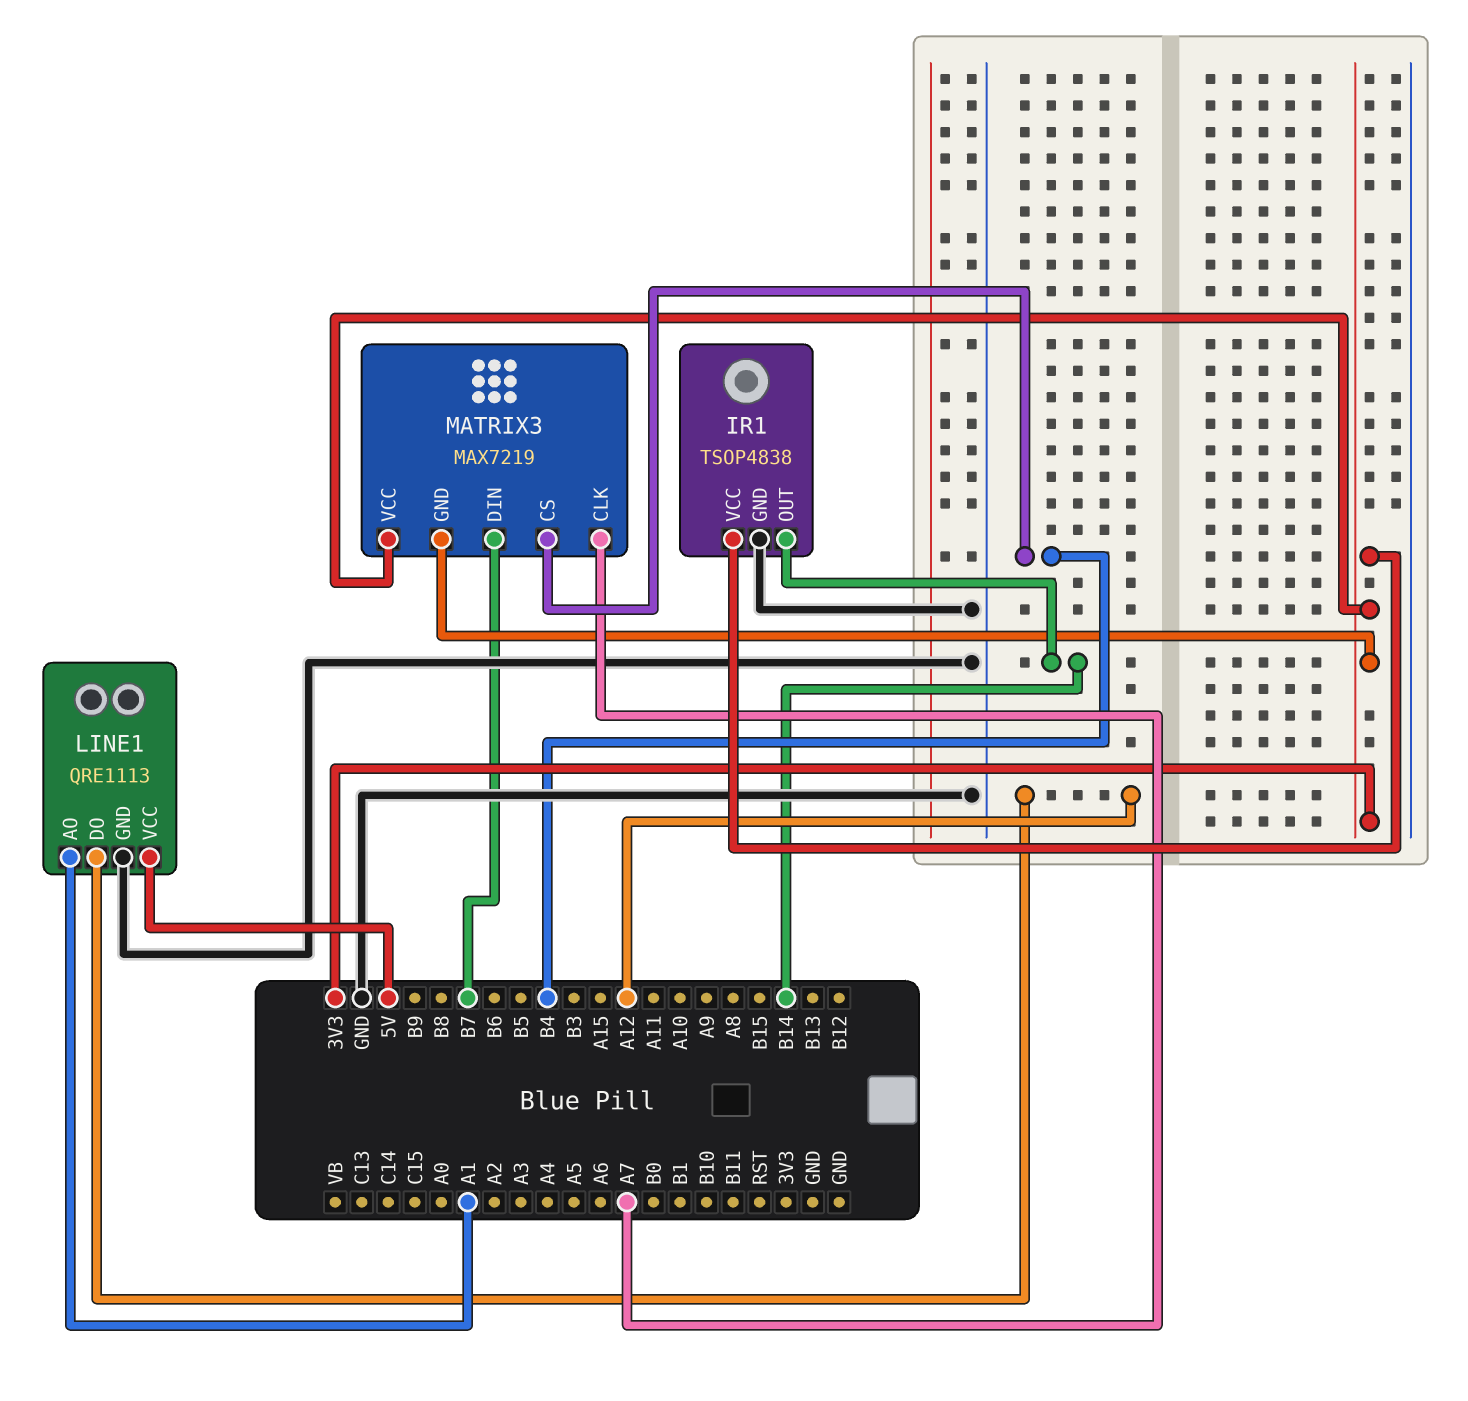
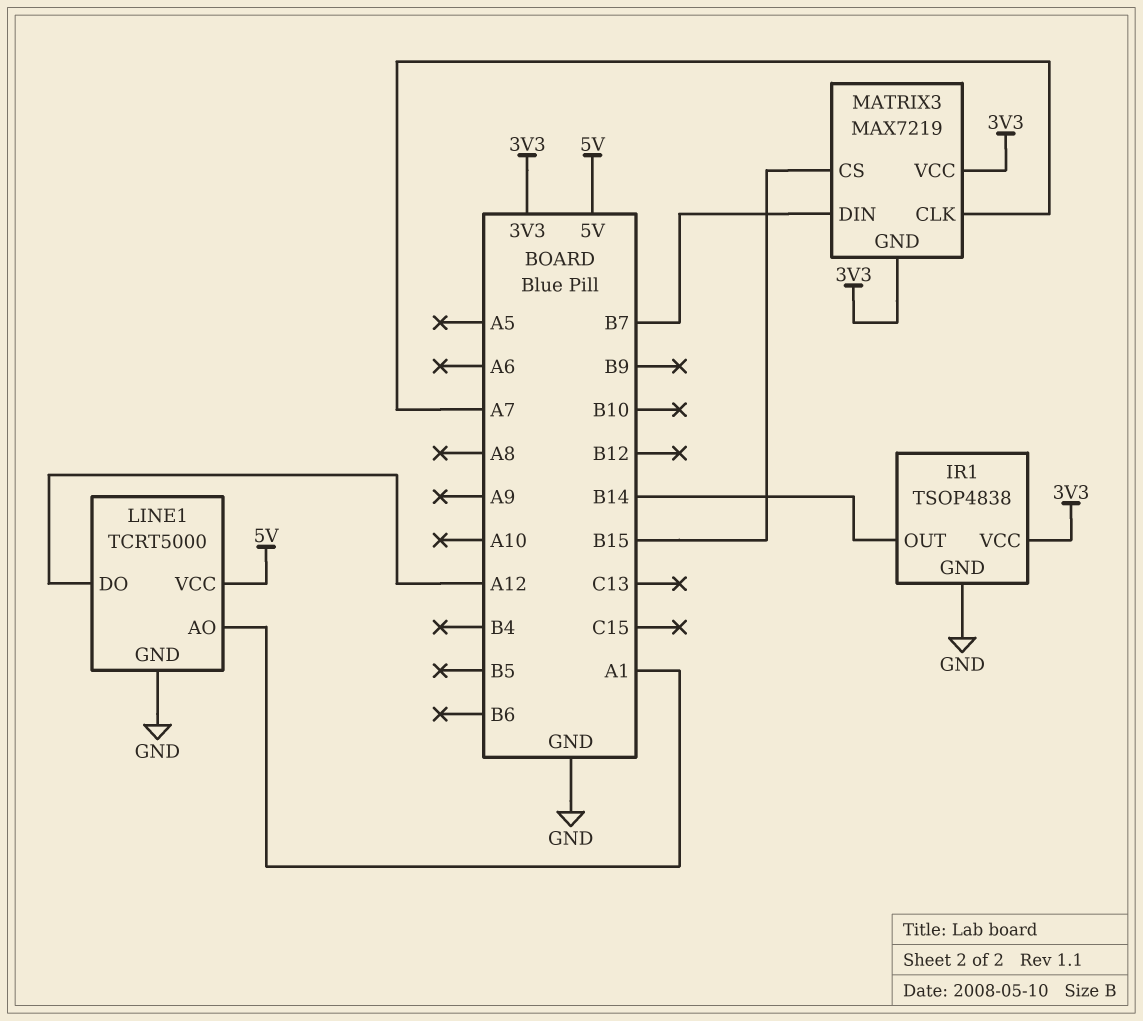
LINE1: QRE1113 -> TCRT5000
MATRIX3 pin CS: B4 -> B15

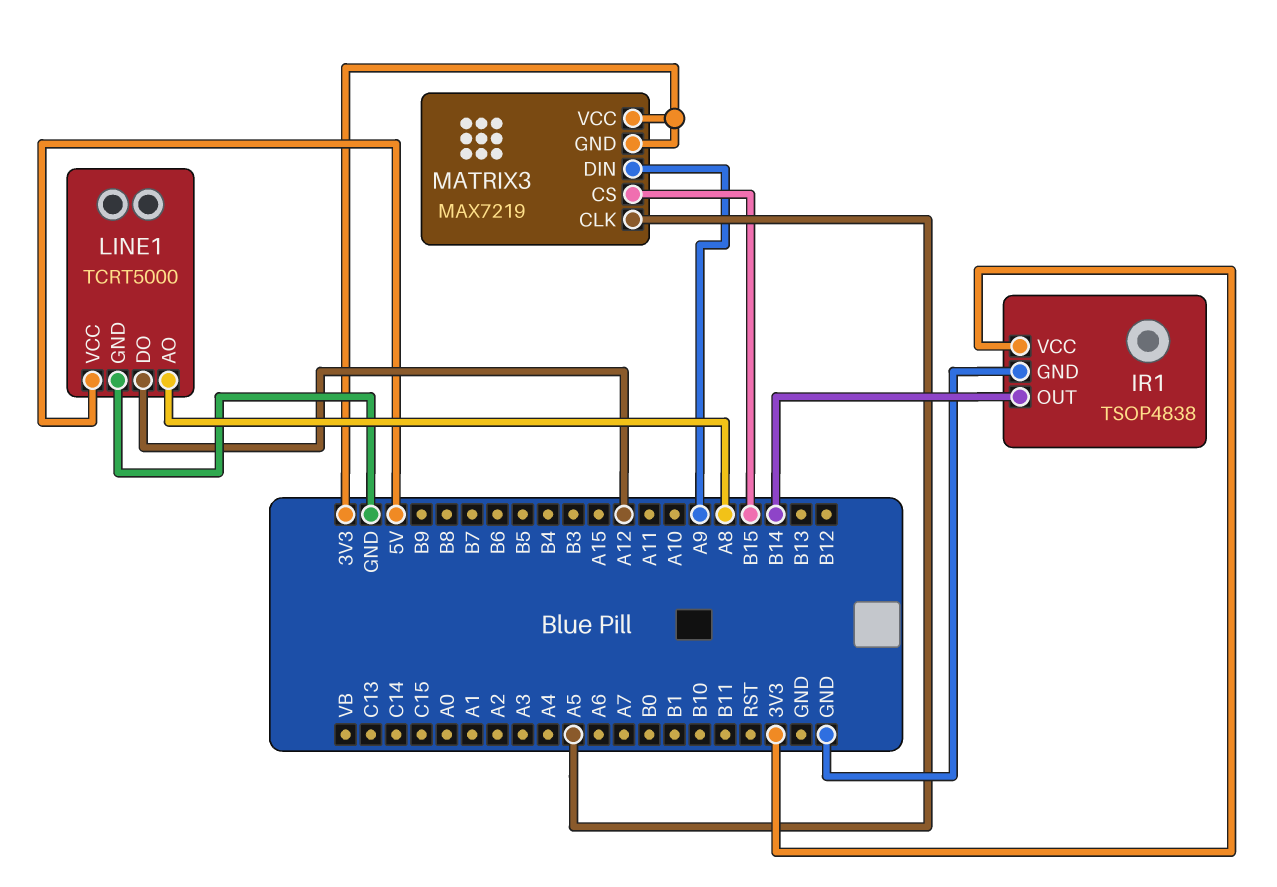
LINE1 pin AO: A1 -> A8
MATRIX3 pin CLK: A7 -> A5
MATRIX3 pin DIN: B7 -> A9

